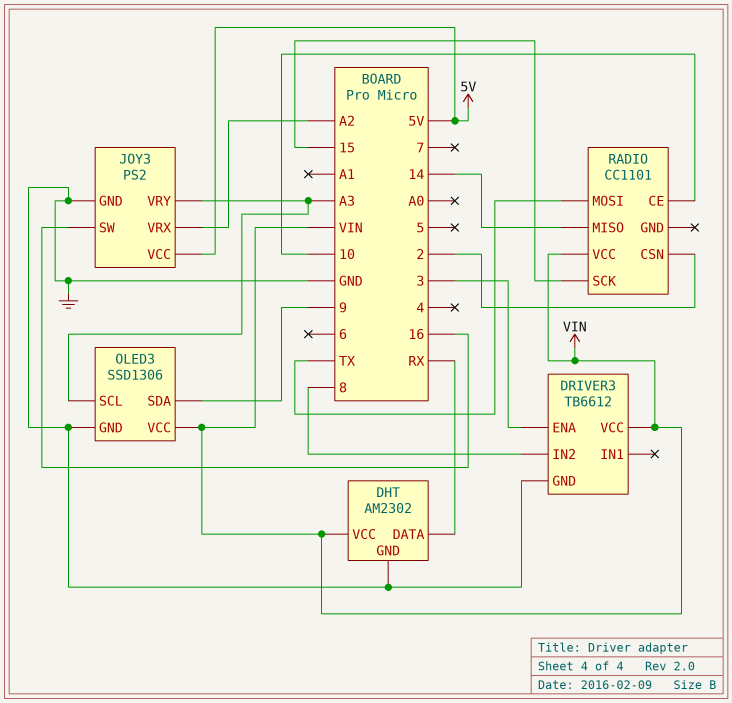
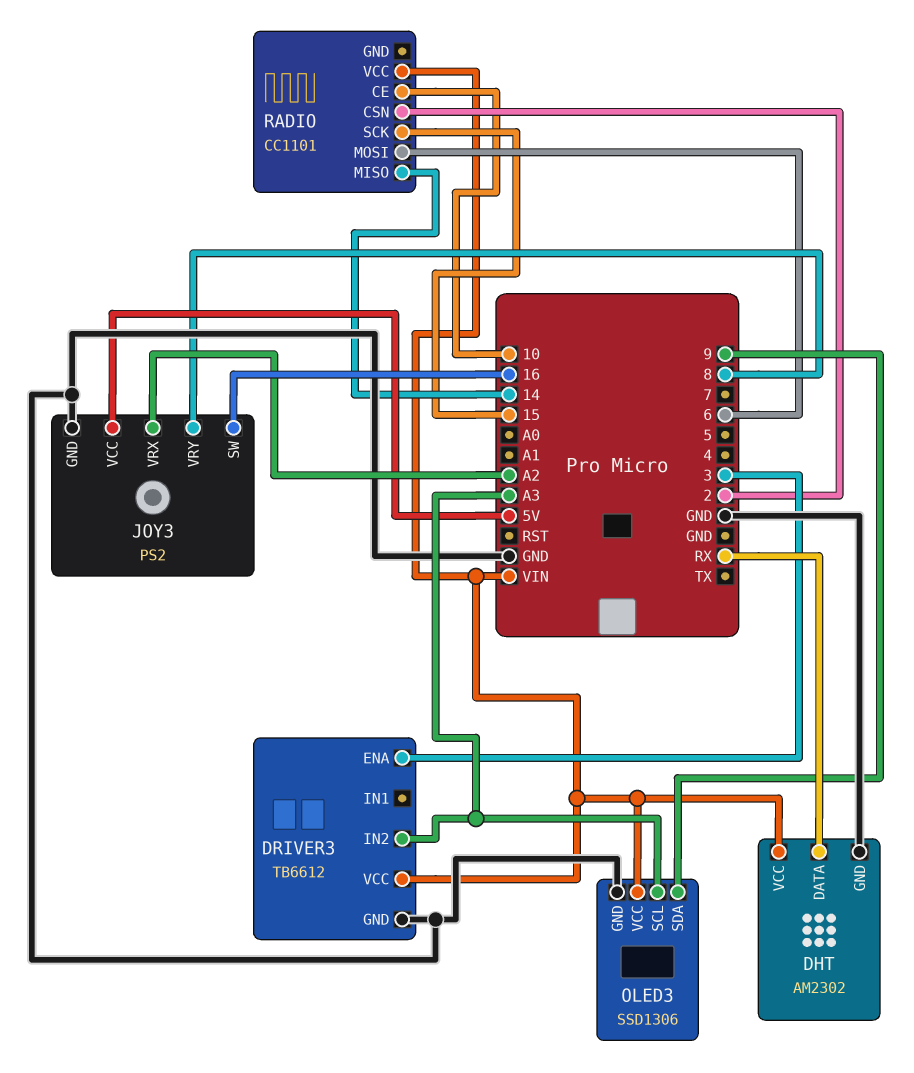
DRIVER3 pin IN2: 8 -> A3
JOY3 pin VRY: A3 -> 8
RADIO pin MOSI: TX -> 6

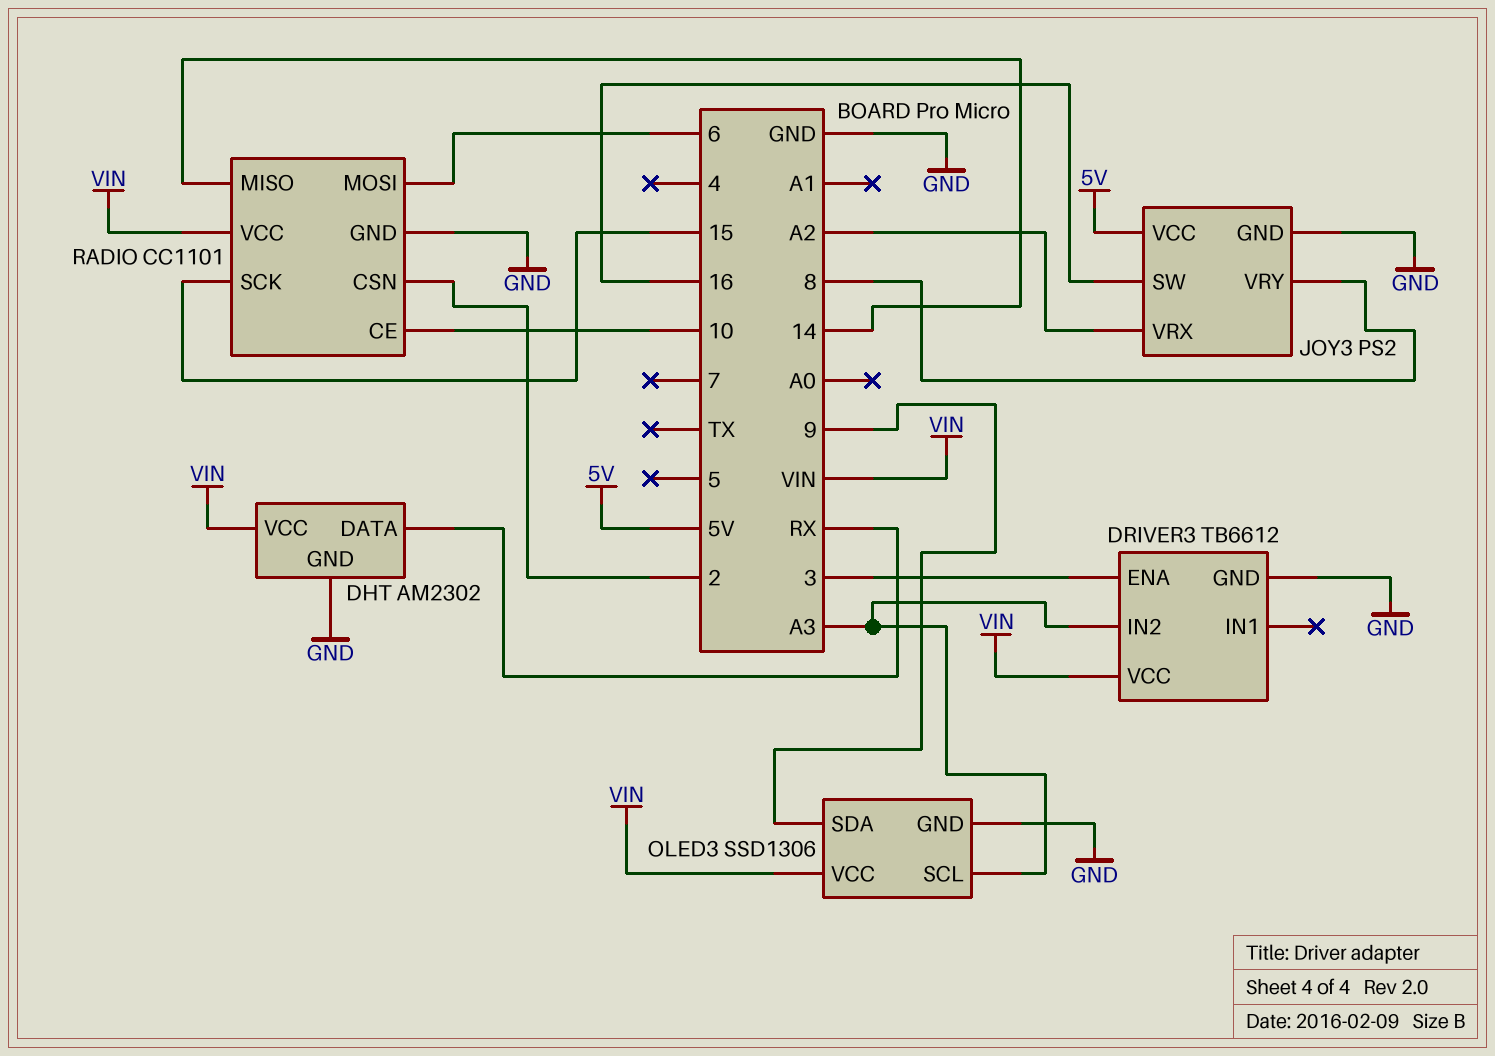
RADIO pin GND: none -> GND

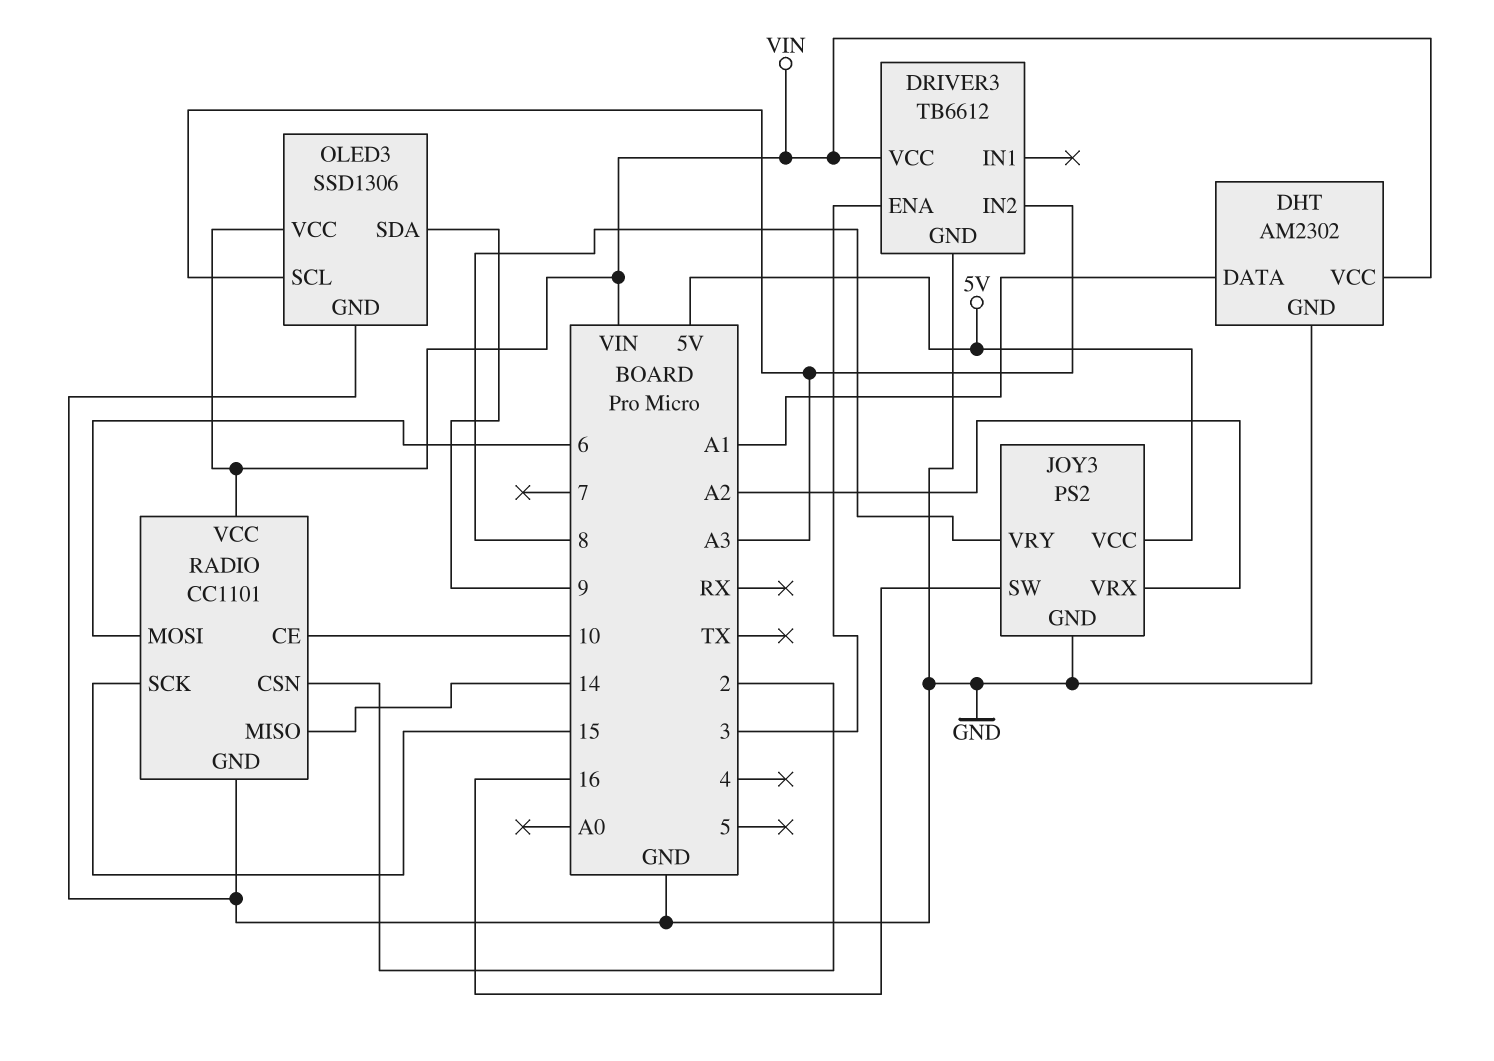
DHT pin DATA: RX -> A1

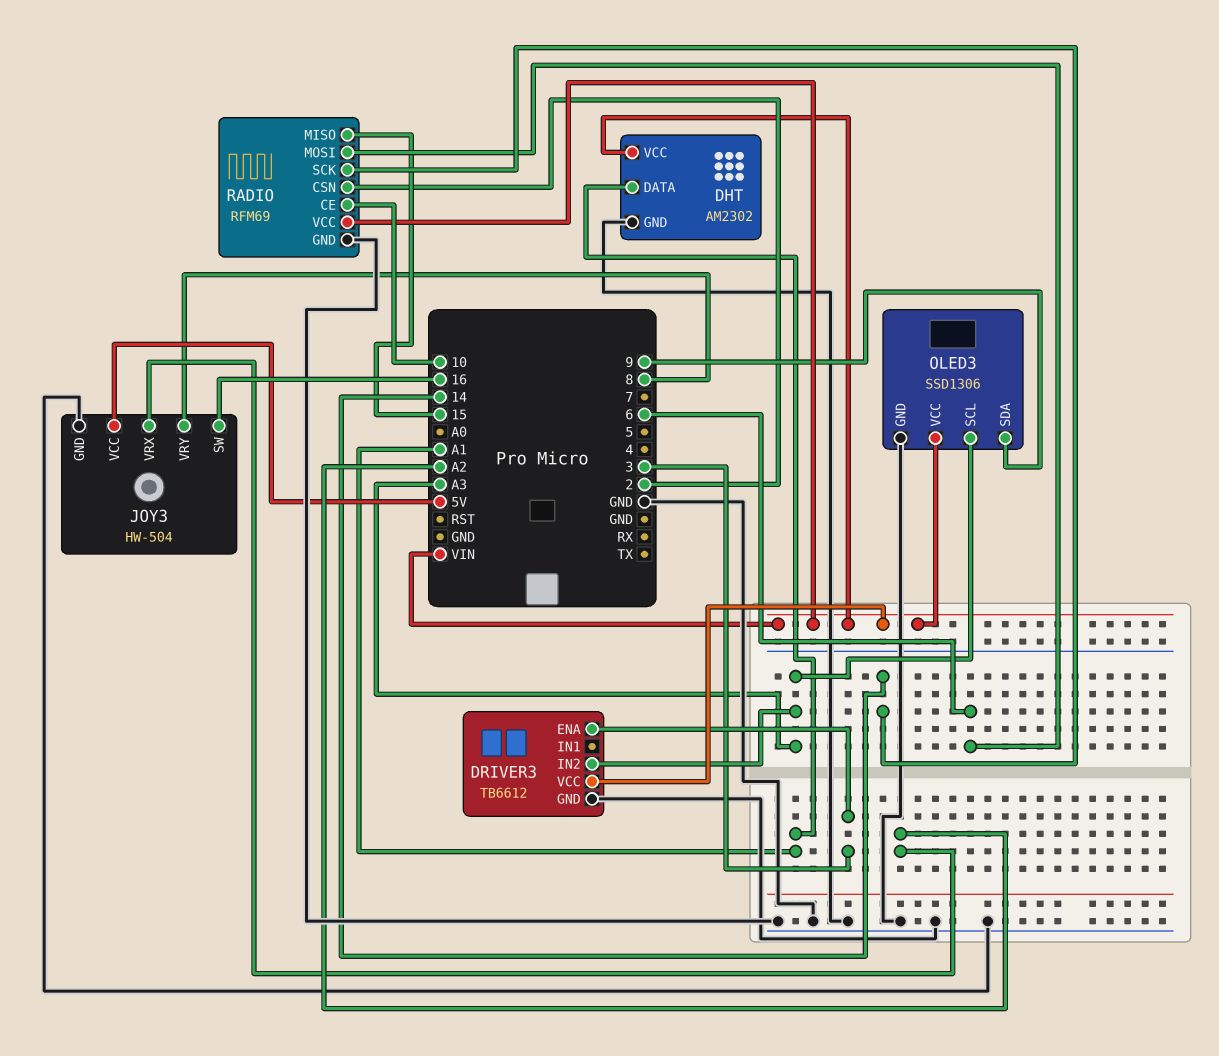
JOY3: PS2 -> HW-504
RADIO: CC1101 -> RFM69
RADIO pin MISO: 14 -> 15
RADIO pin SCK: 15 -> 14

